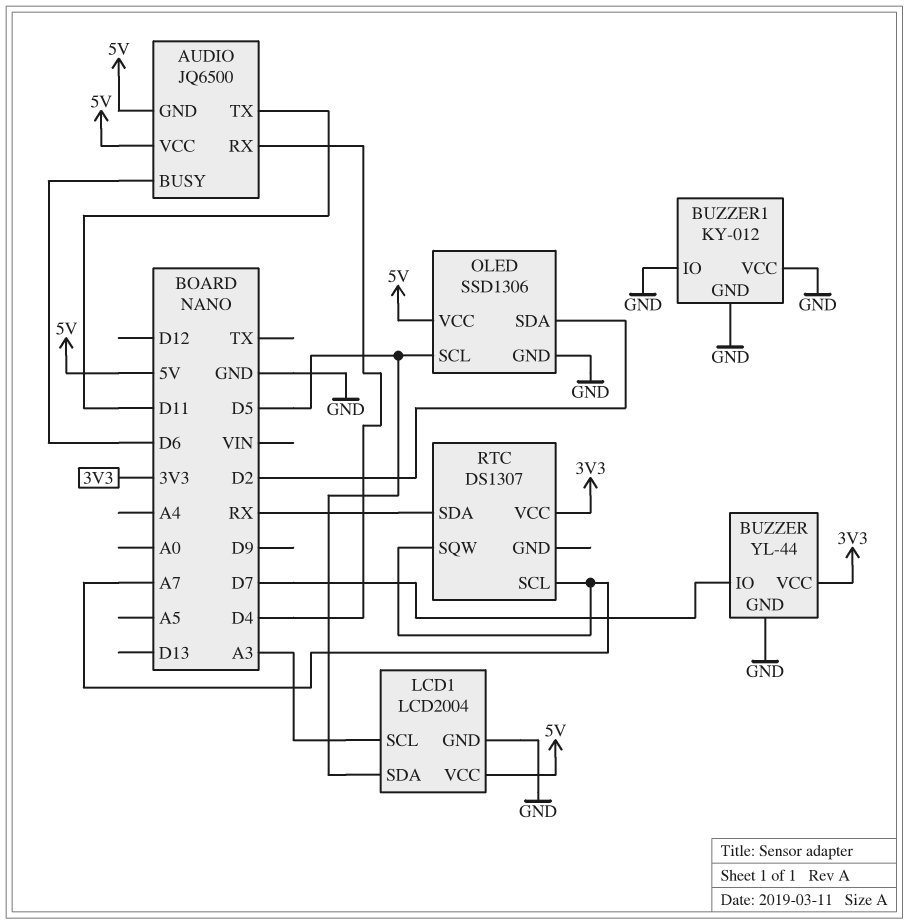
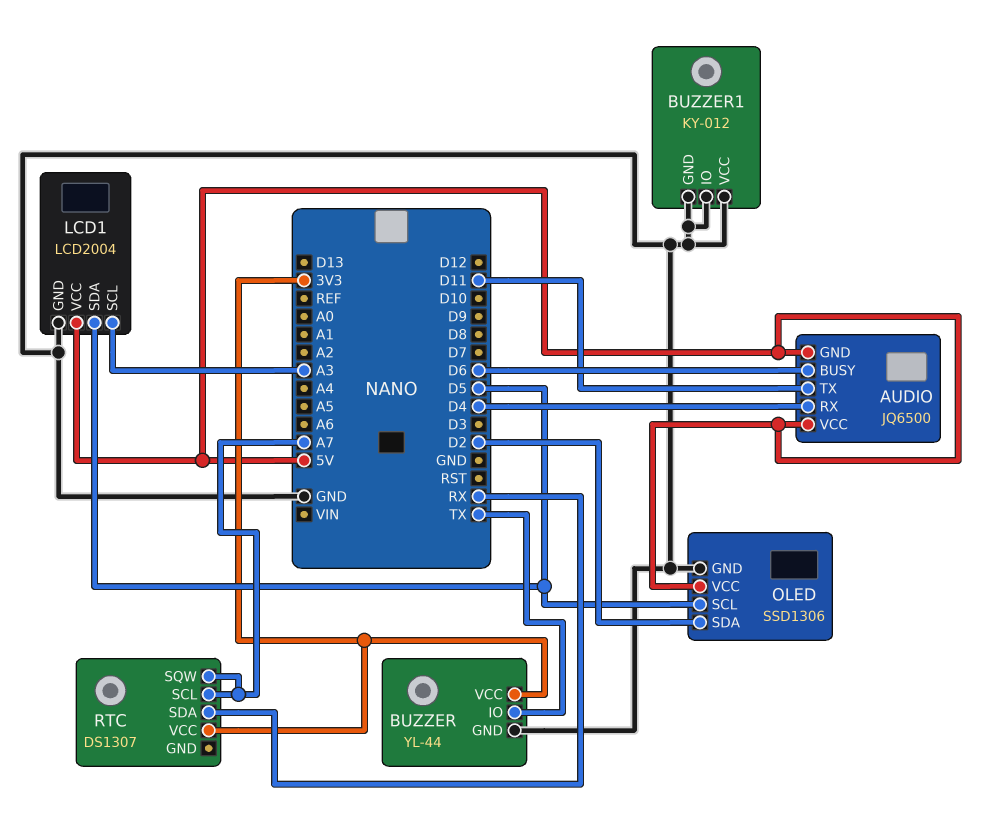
BUZZER pin IO: D7 -> TX

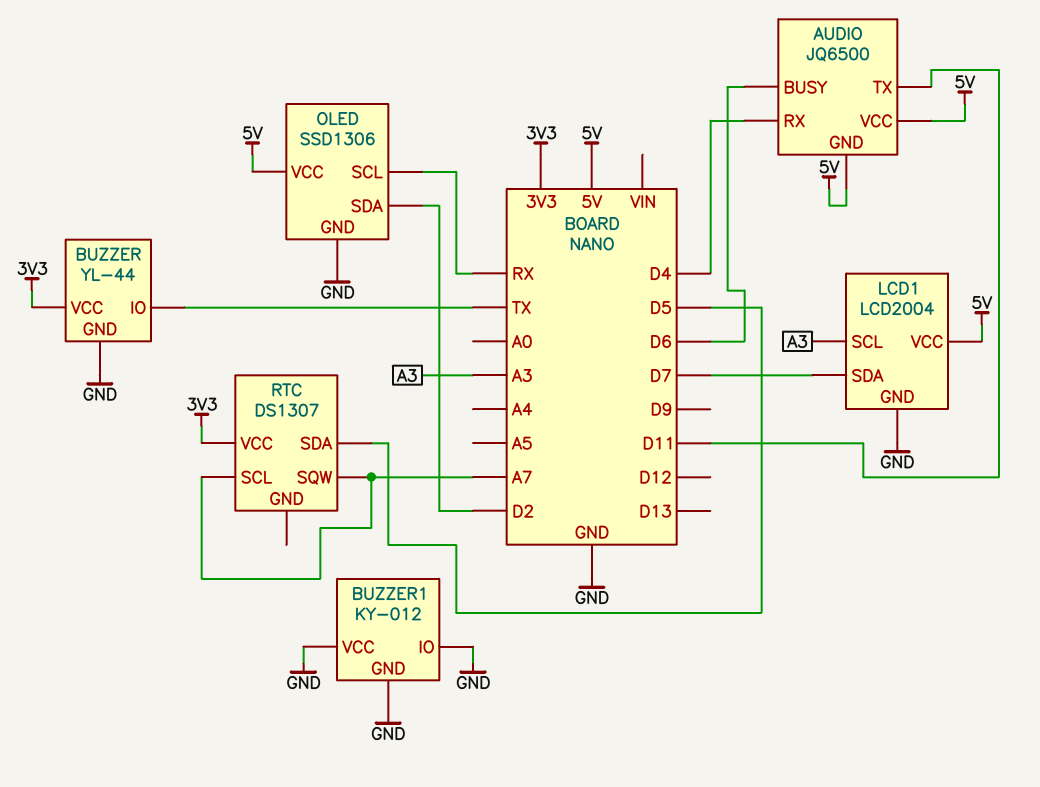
LCD1 pin SDA: D5 -> D7
OLED pin SCL: D5 -> RX
RTC pin SDA: RX -> D5

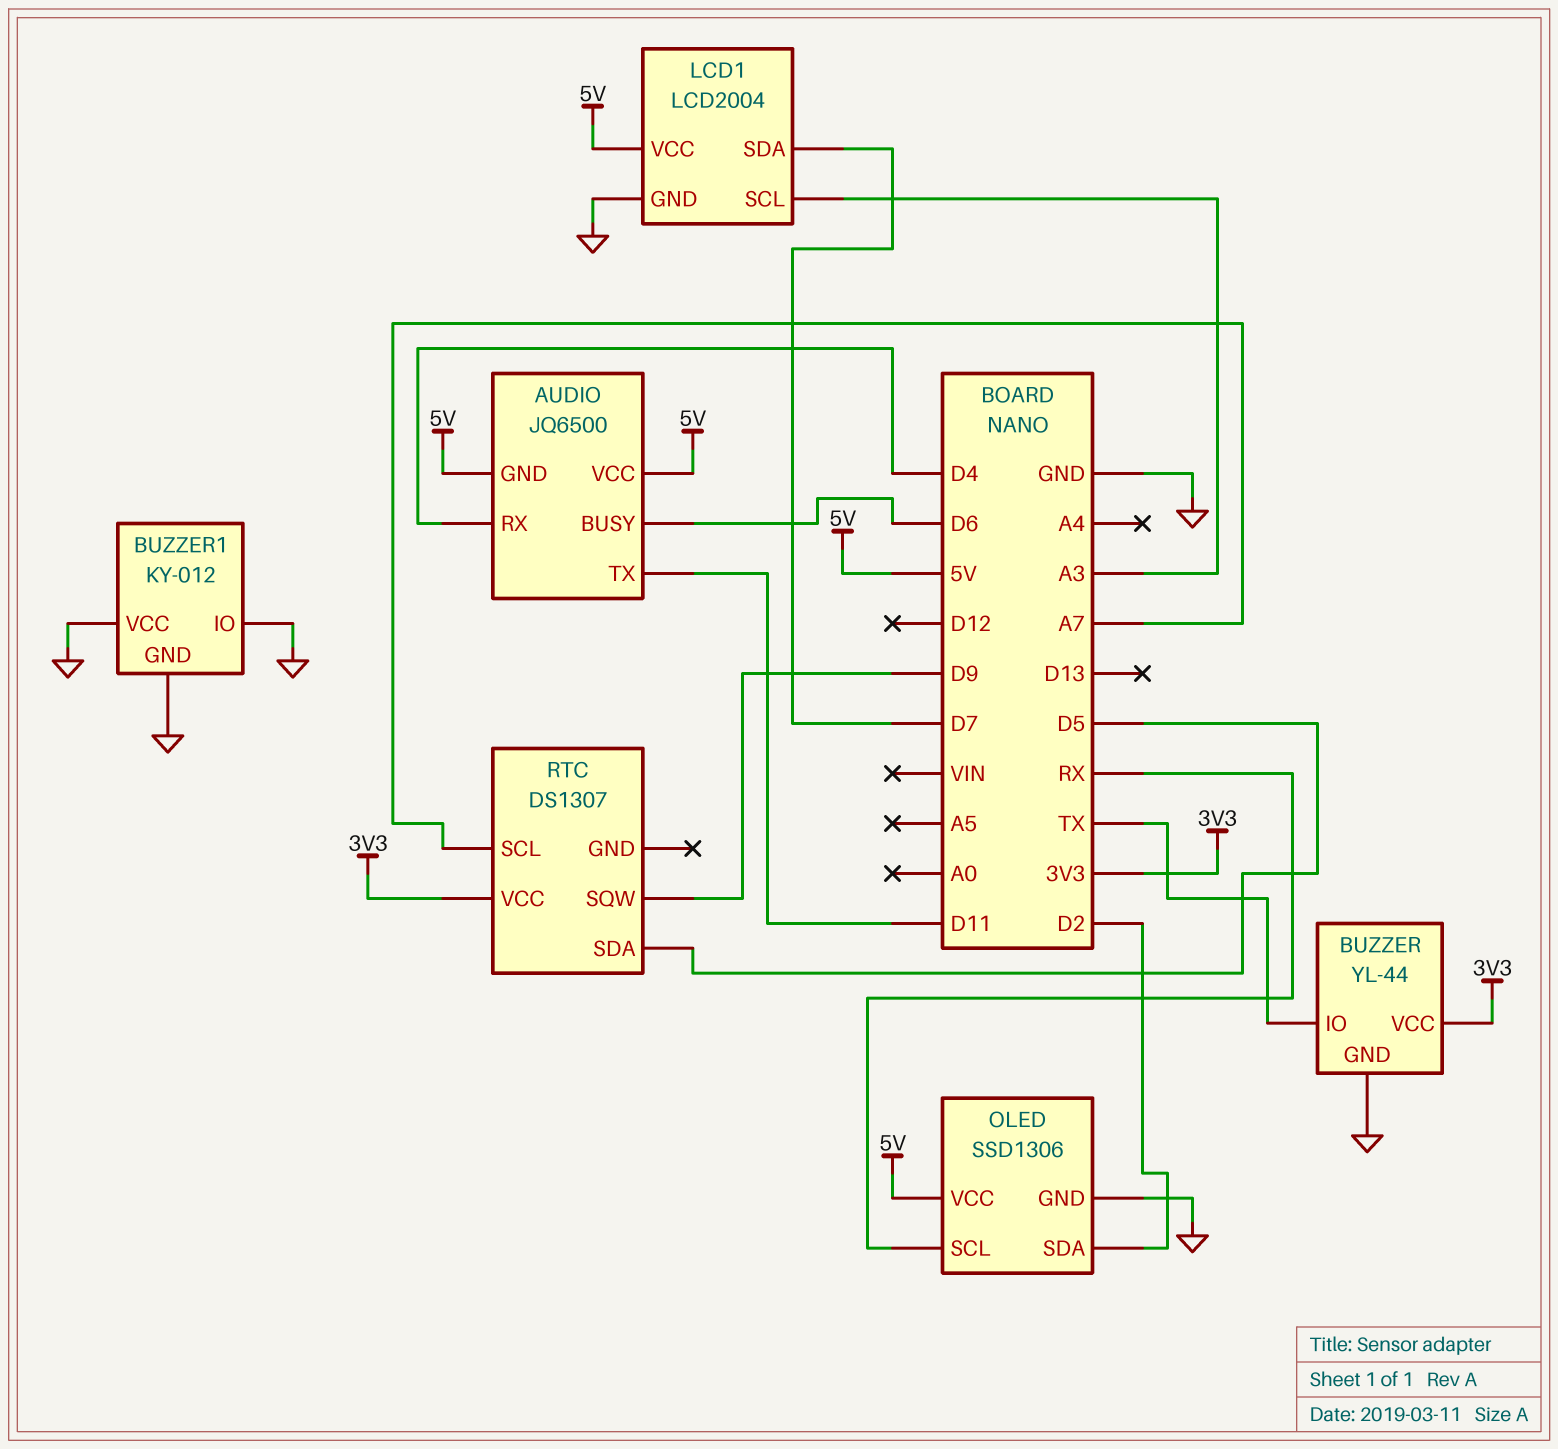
RTC pin SQW: A7 -> D9

